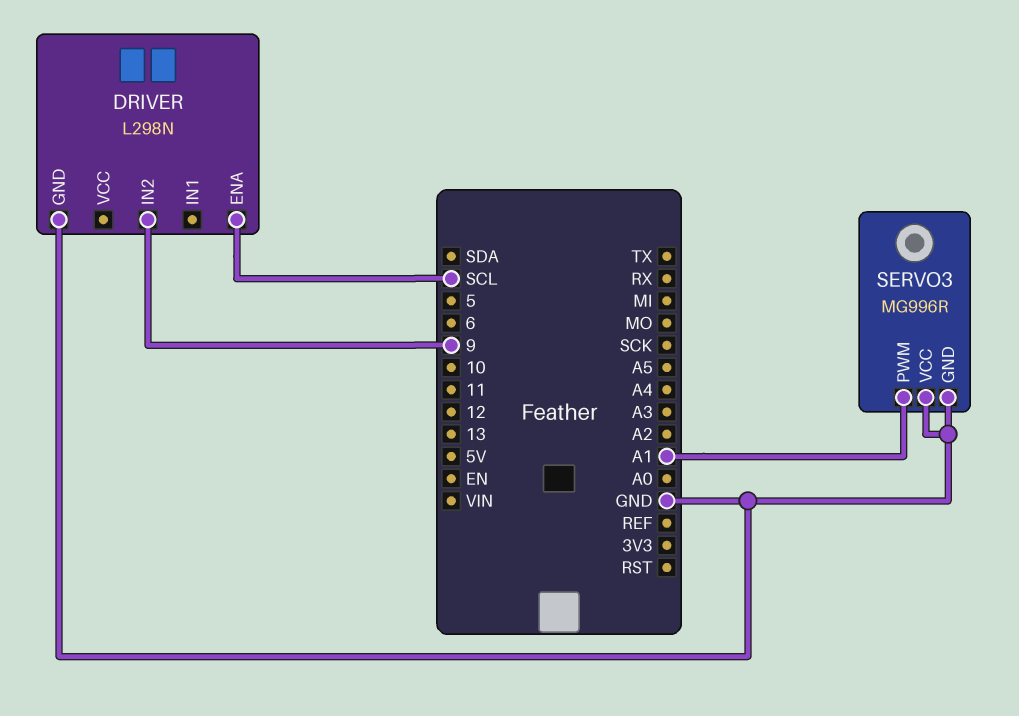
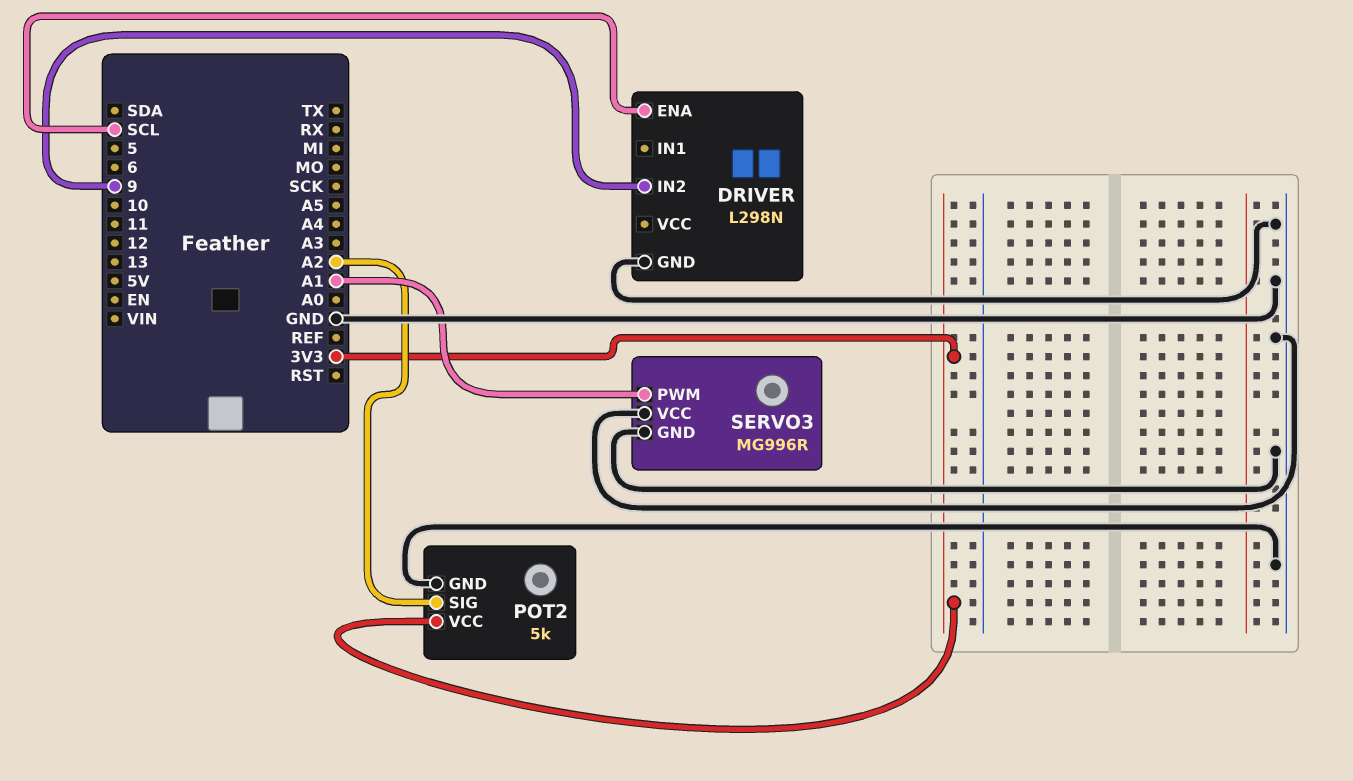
POT2: none -> 5k
POT2 pin GND: none -> GND
POT2 pin SIG: none -> A2
POT2 pin VCC: none -> 3V3

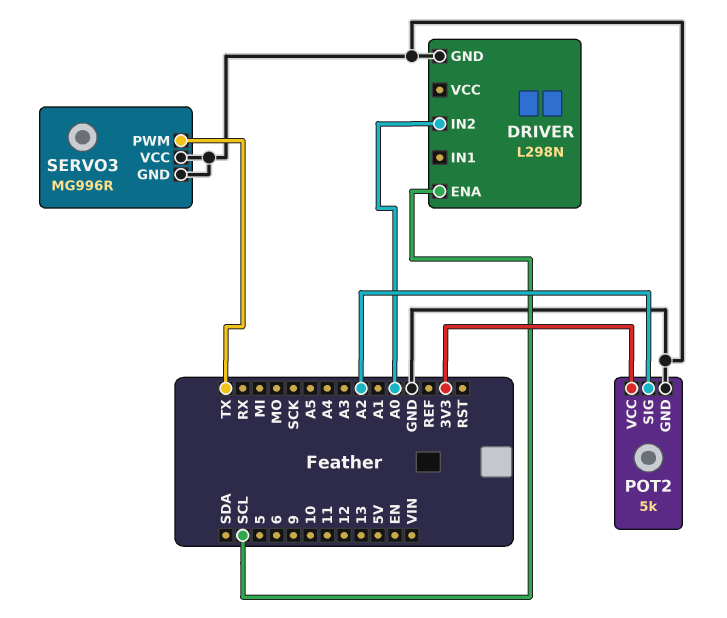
DRIVER pin IN2: 9 -> A0
SERVO3 pin PWM: A1 -> TX

